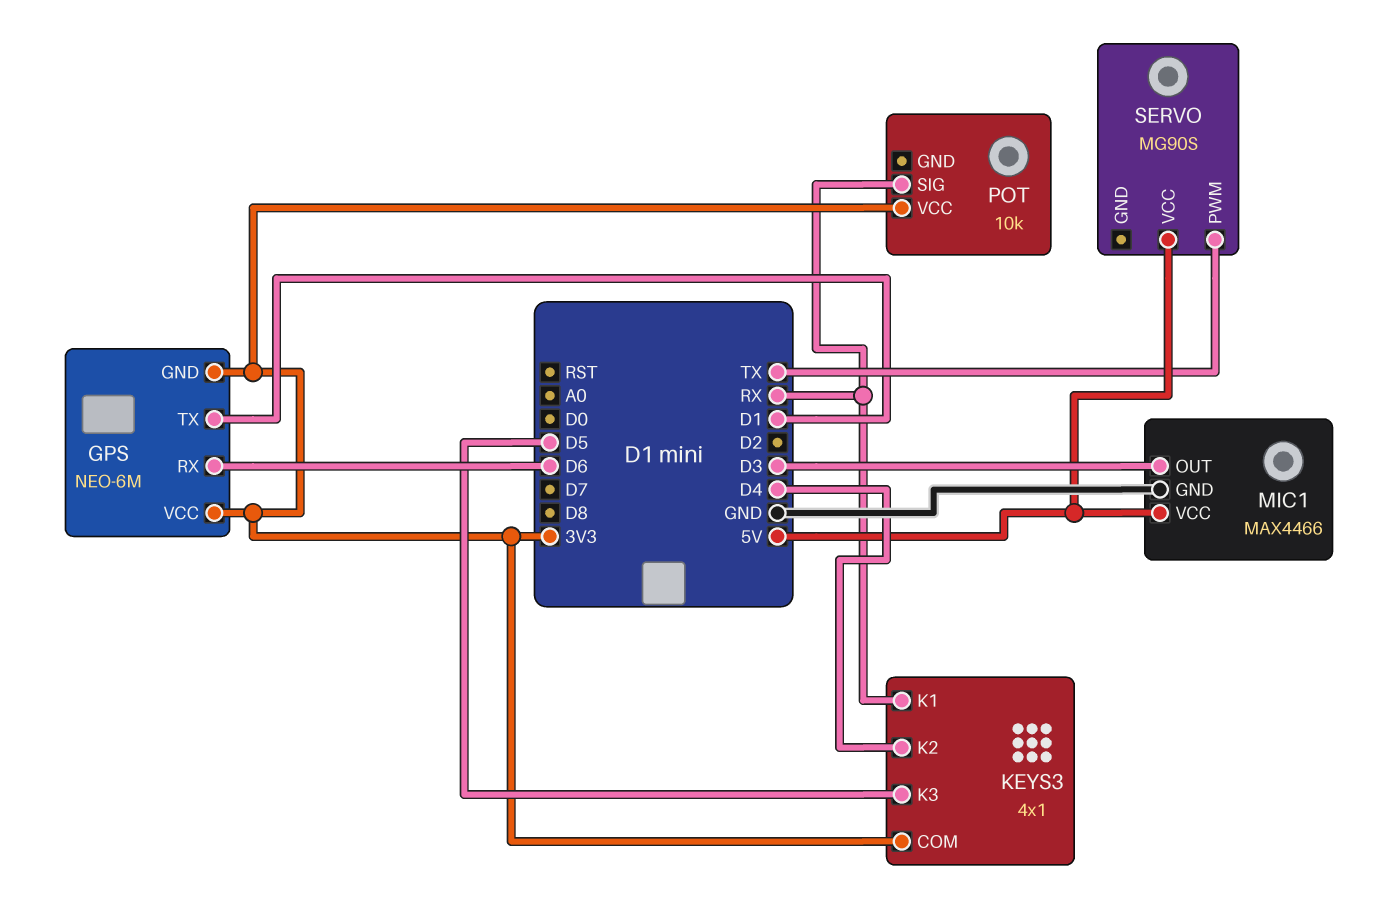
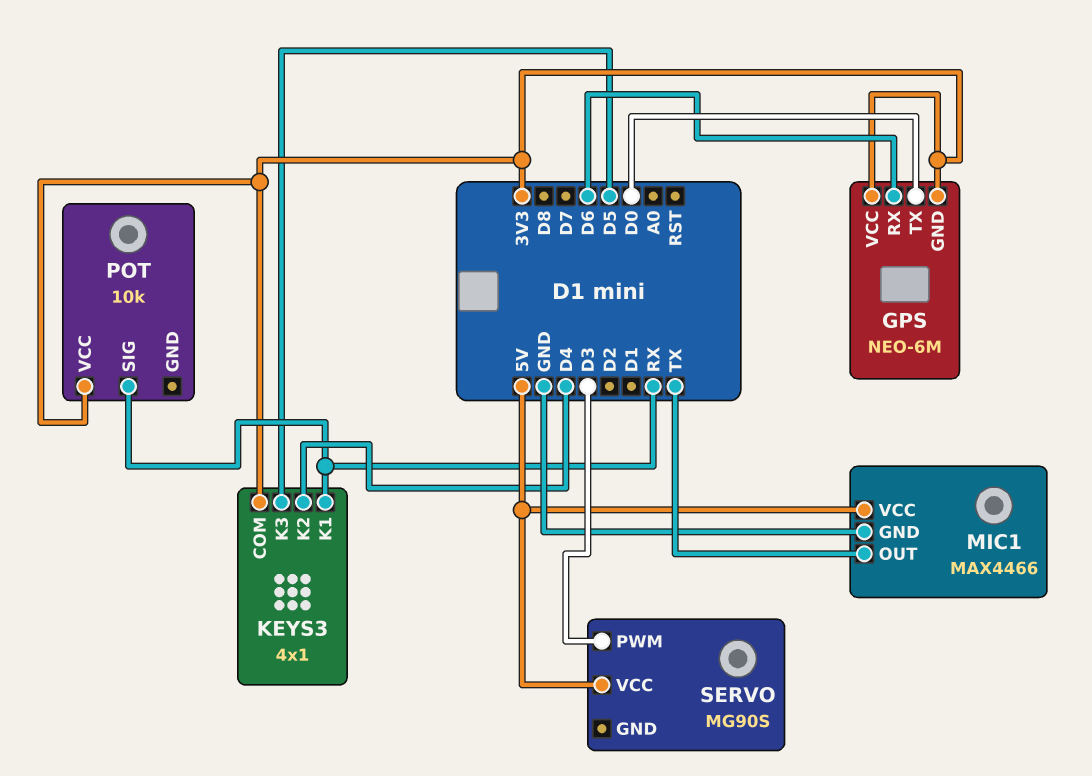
GPS pin TX: D1 -> D0
MIC1 pin OUT: D3 -> TX
SERVO pin PWM: TX -> D3

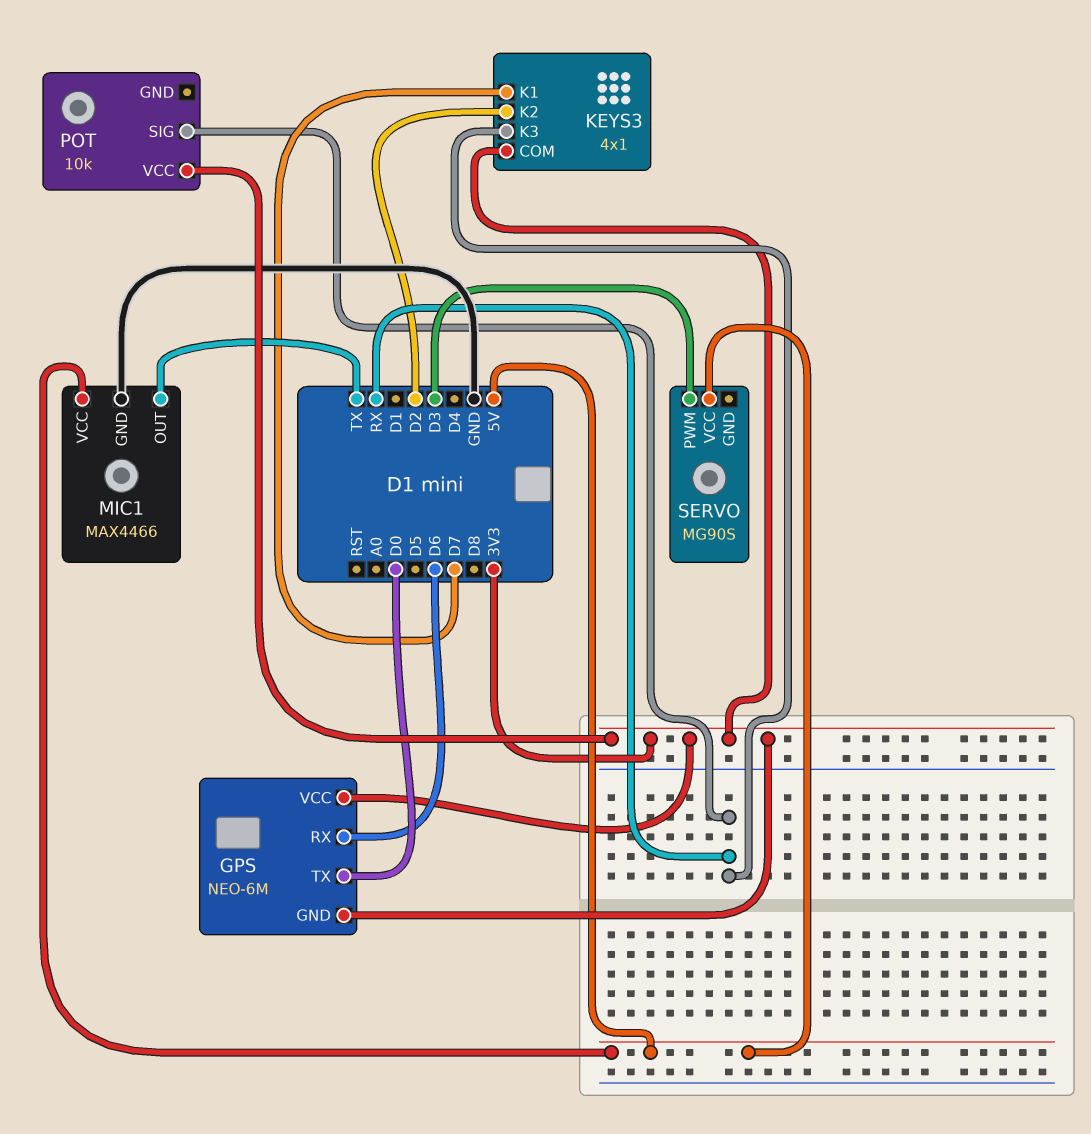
KEYS3 pin K1: RX -> D7
KEYS3 pin K2: D4 -> D2
KEYS3 pin K3: D5 -> RX

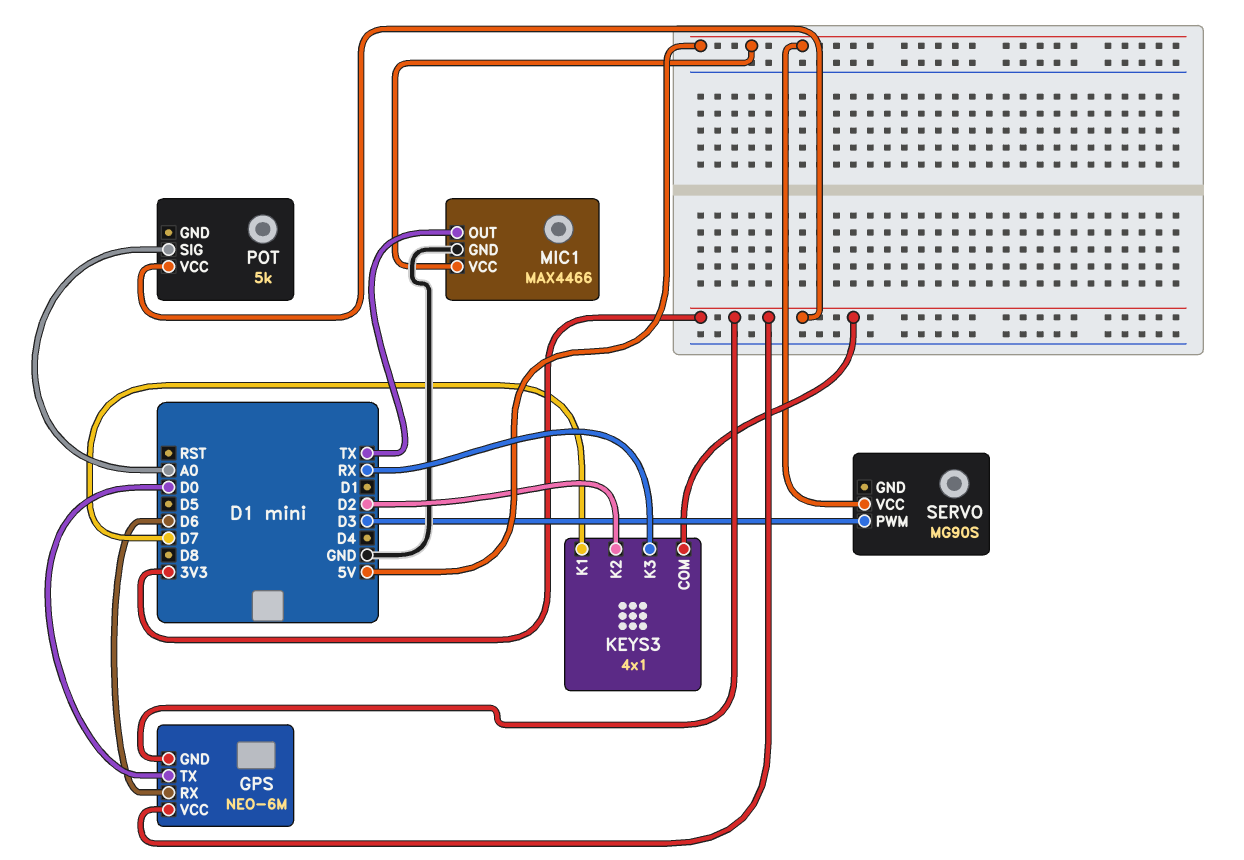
POT: 10k -> 5k
POT pin SIG: RX -> A0

